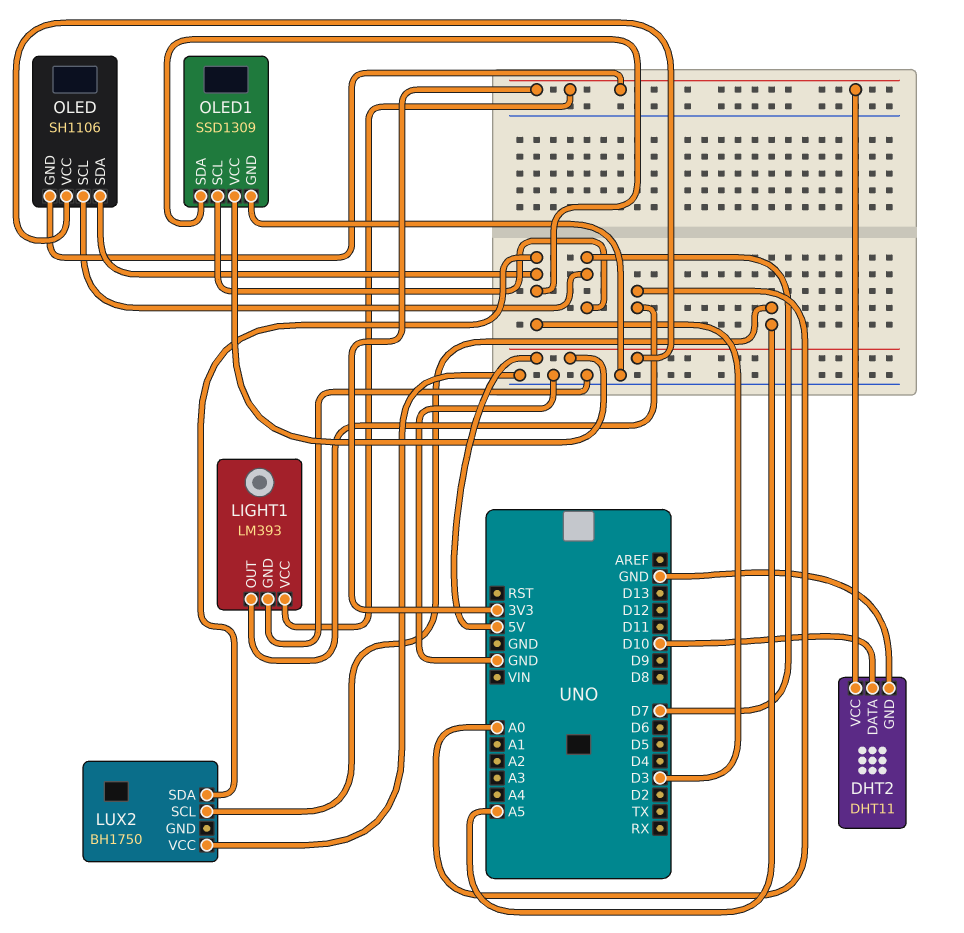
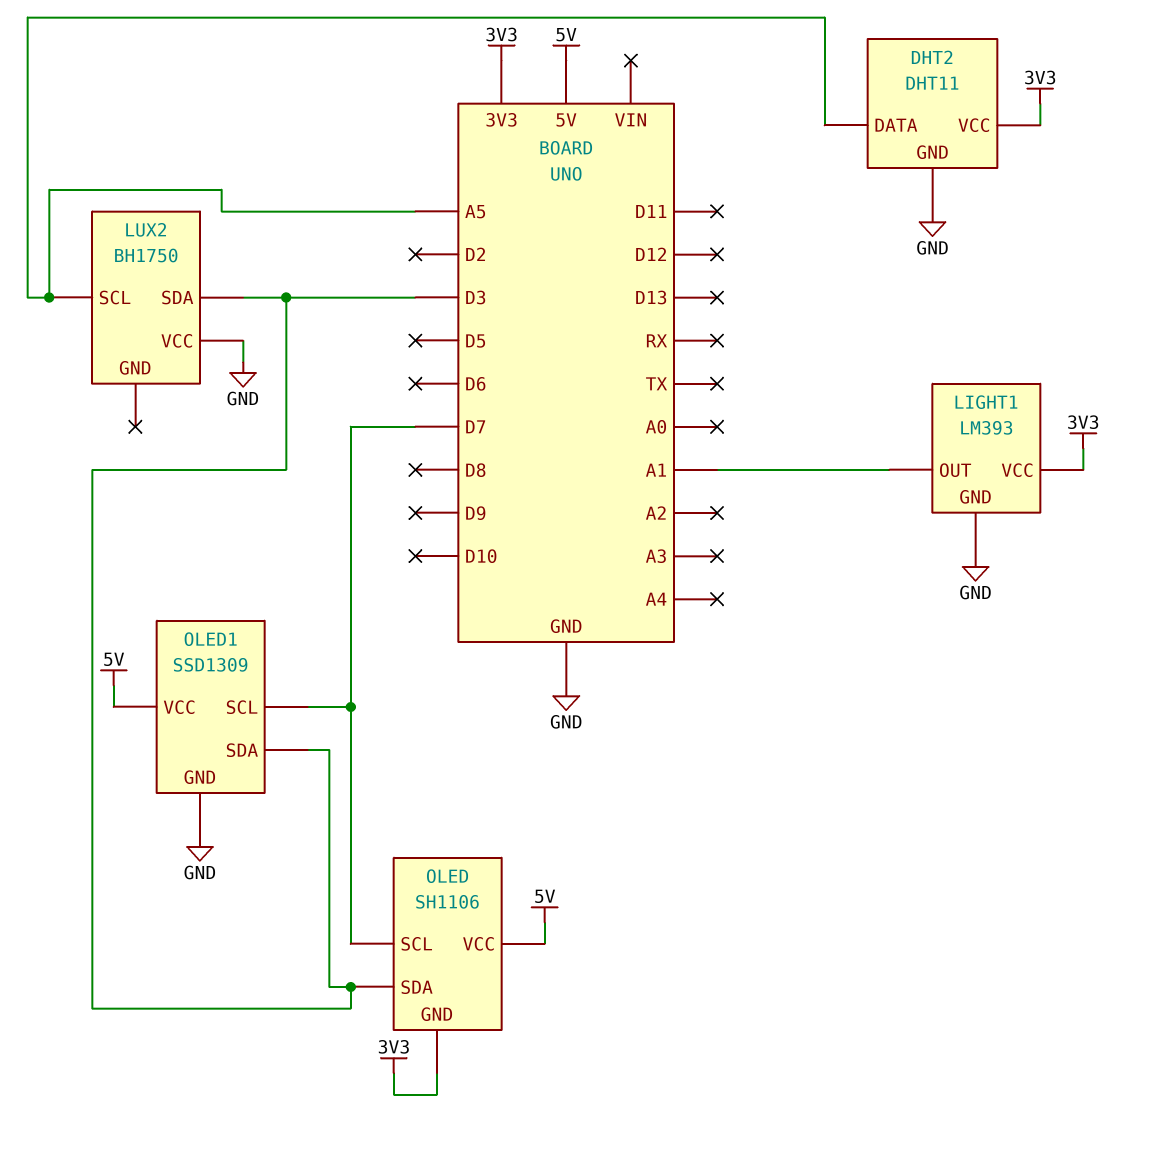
DHT2 pin DATA: D10 -> A5
LIGHT1 pin OUT: A0 -> A1

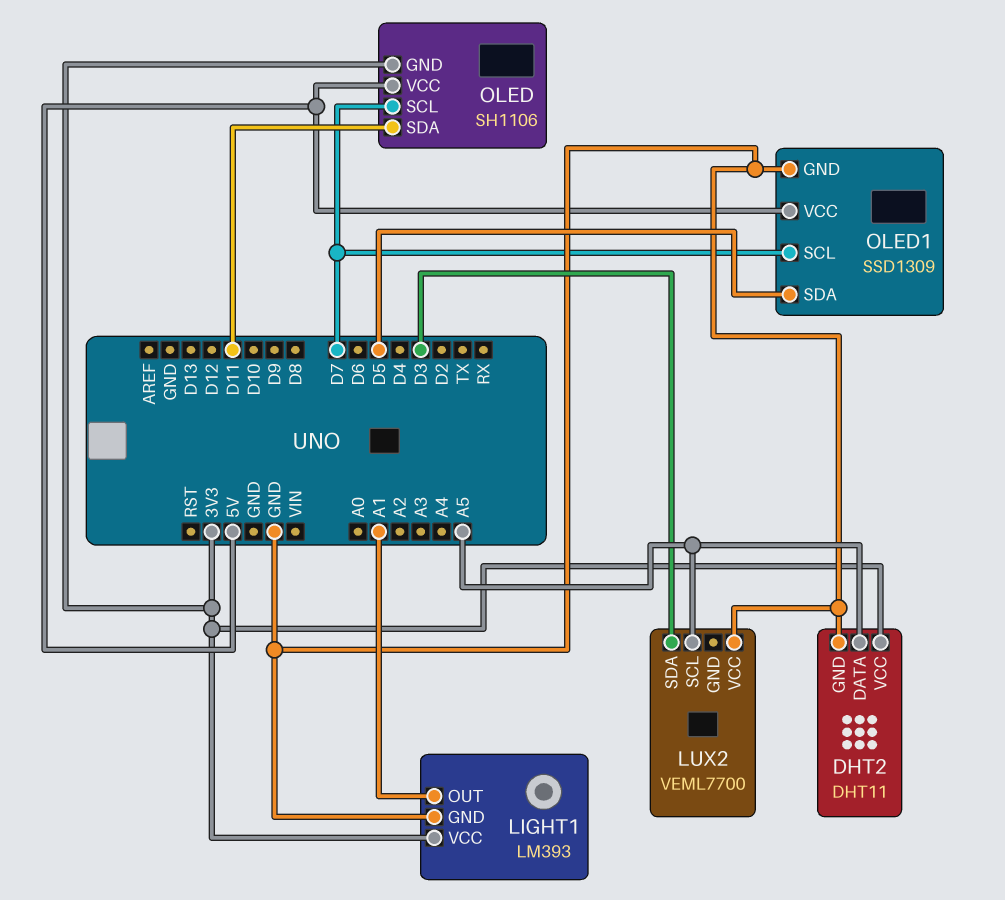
LUX2: BH1750 -> VEML7700
OLED pin SDA: D3 -> D11
OLED1 pin SDA: D3 -> D5

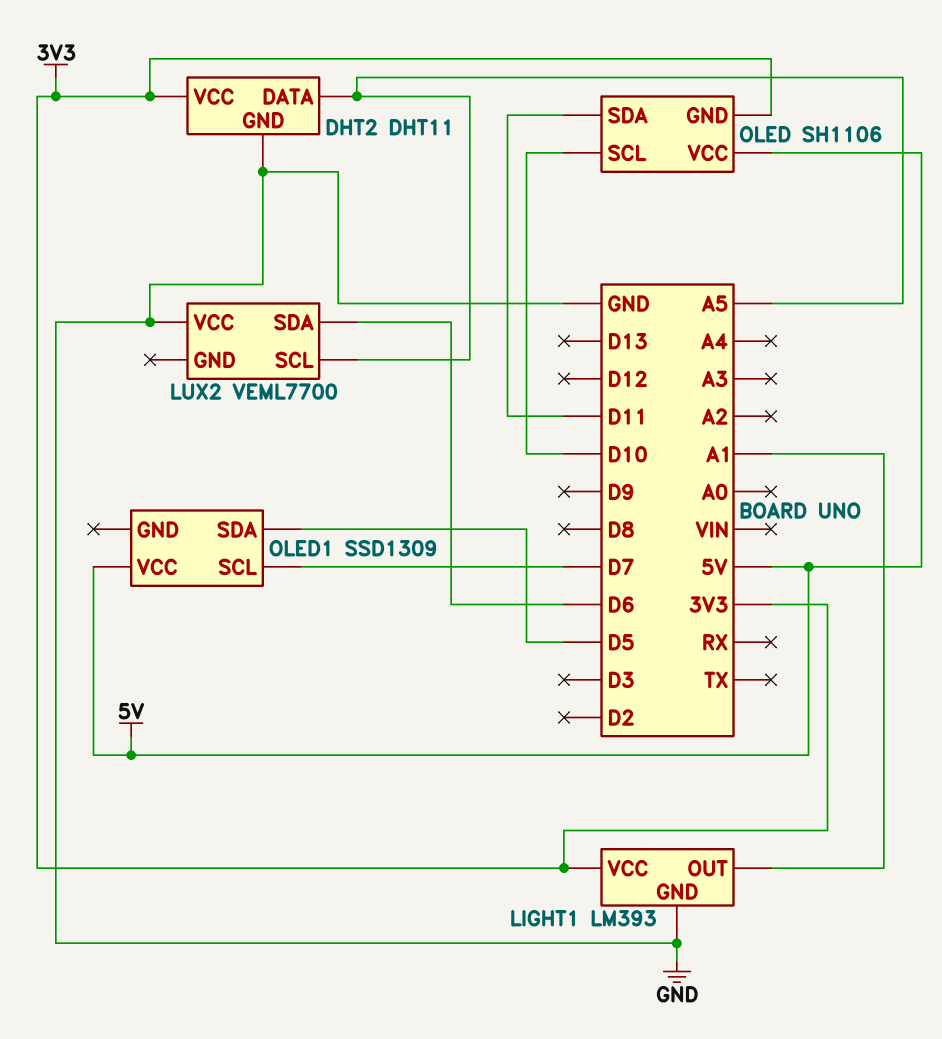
LUX2 pin SDA: D3 -> D6
OLED pin SCL: D7 -> D10
OLED1 pin GND: GND -> none

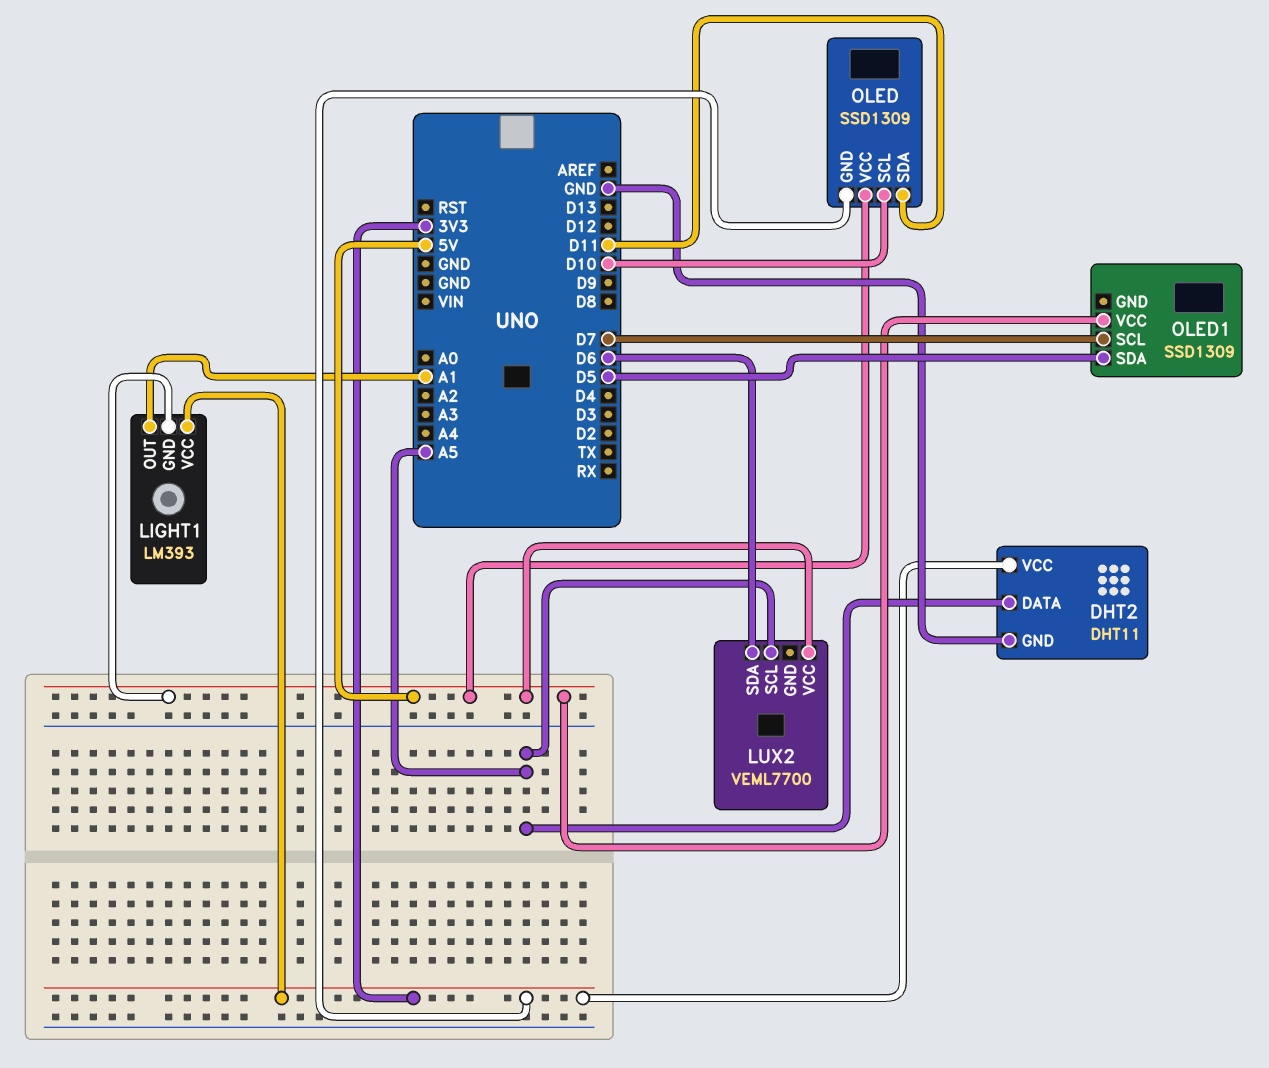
LIGHT1 pin GND: GND -> 5V
LUX2 pin VCC: GND -> 5V
OLED: SH1106 -> SSD1309

